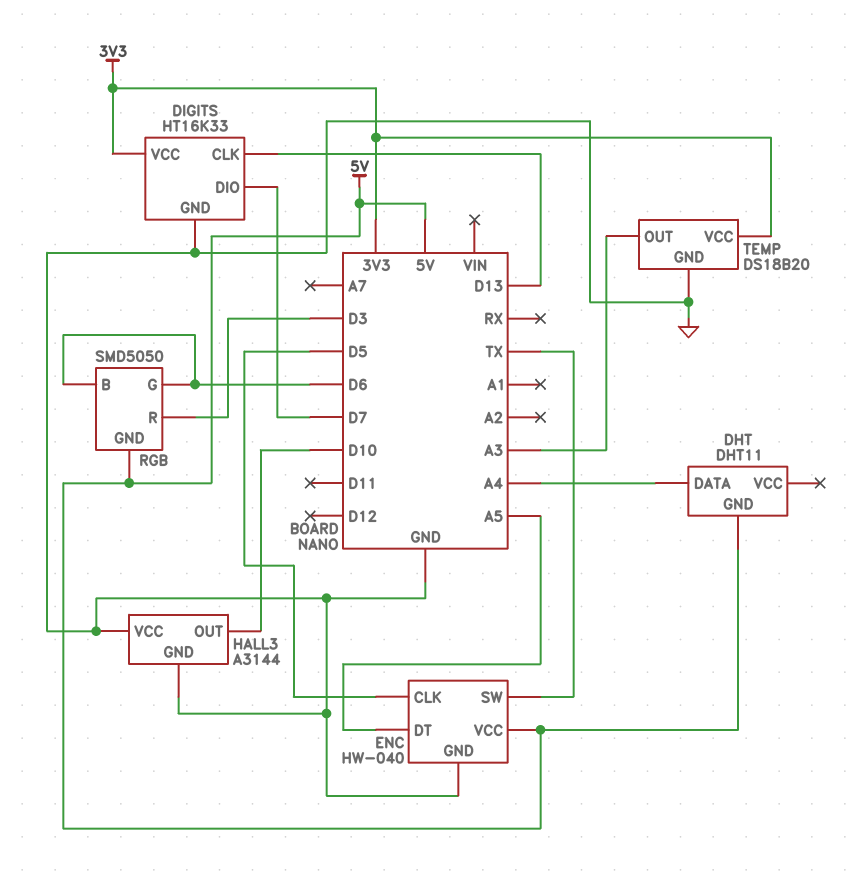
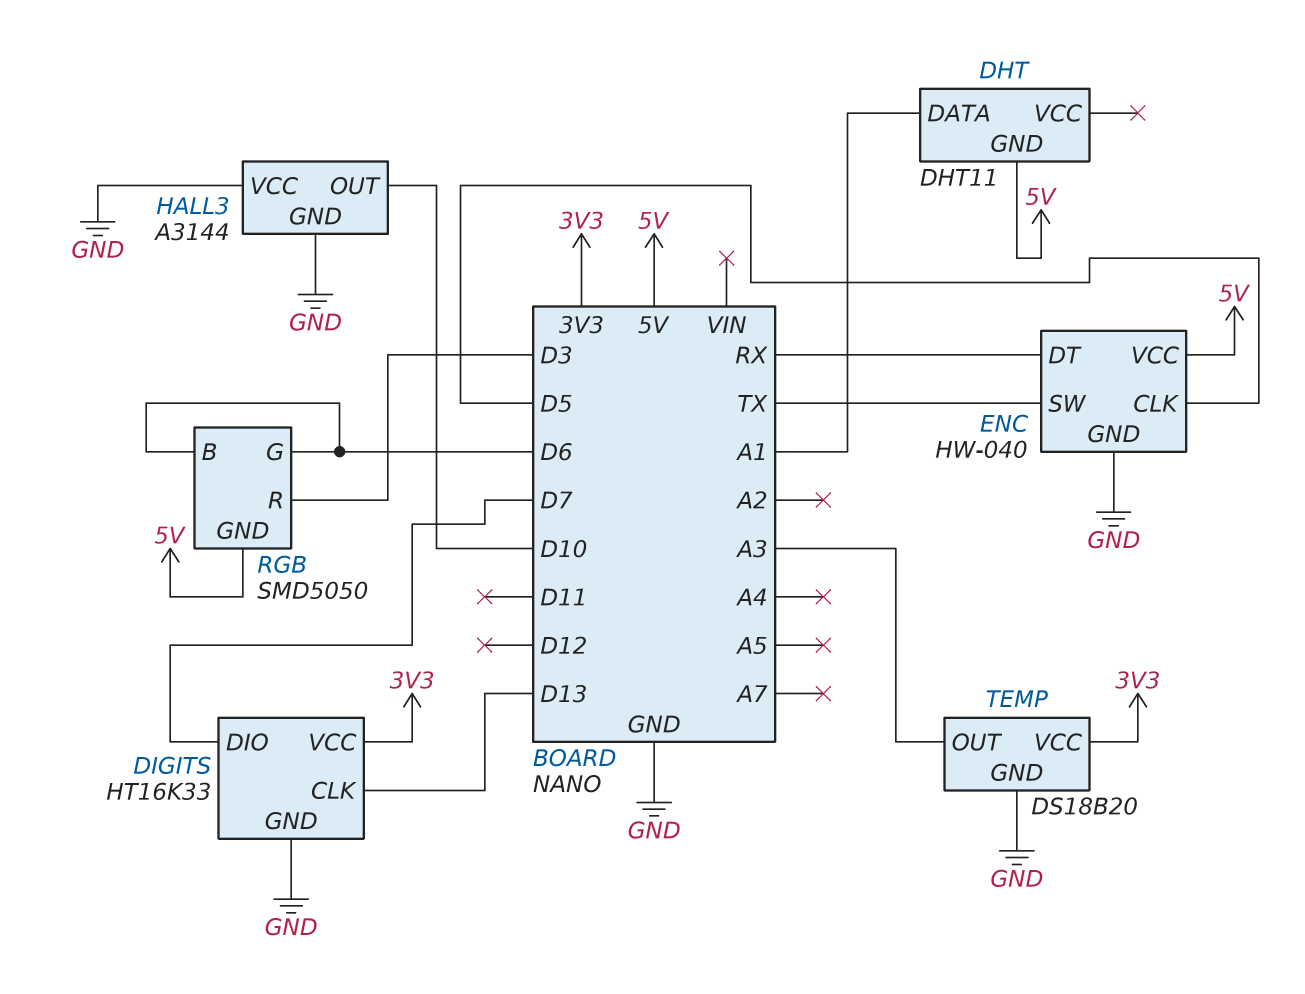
DHT pin DATA: A4 -> A1
ENC pin DT: A5 -> RX

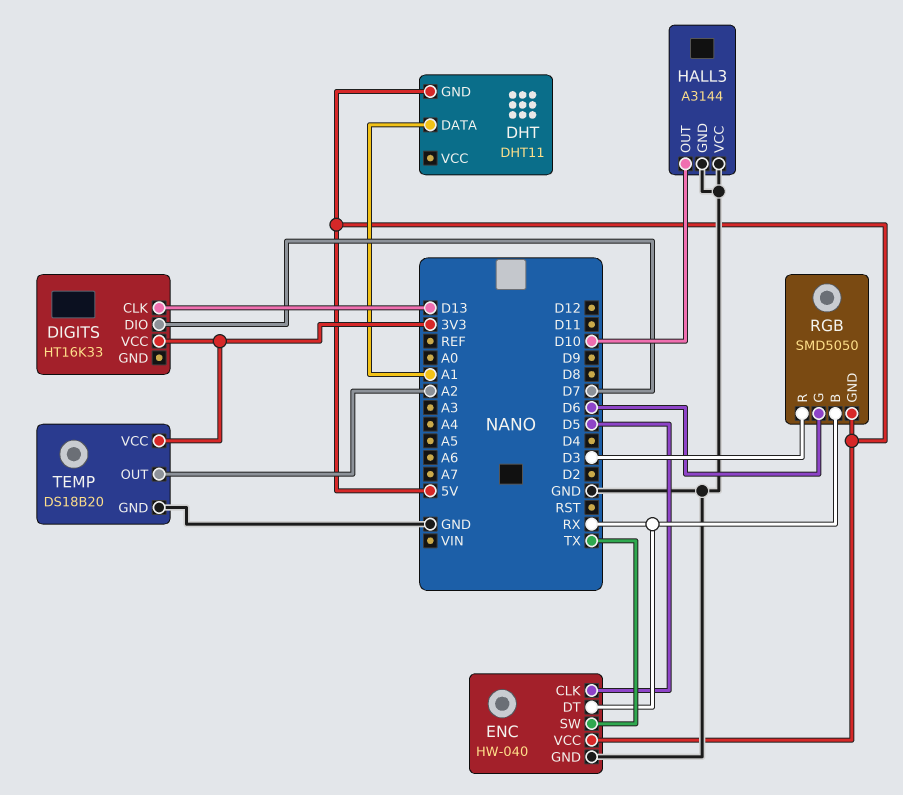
DIGITS pin GND: GND -> none
RGB pin B: D6 -> RX
TEMP pin OUT: A3 -> A2

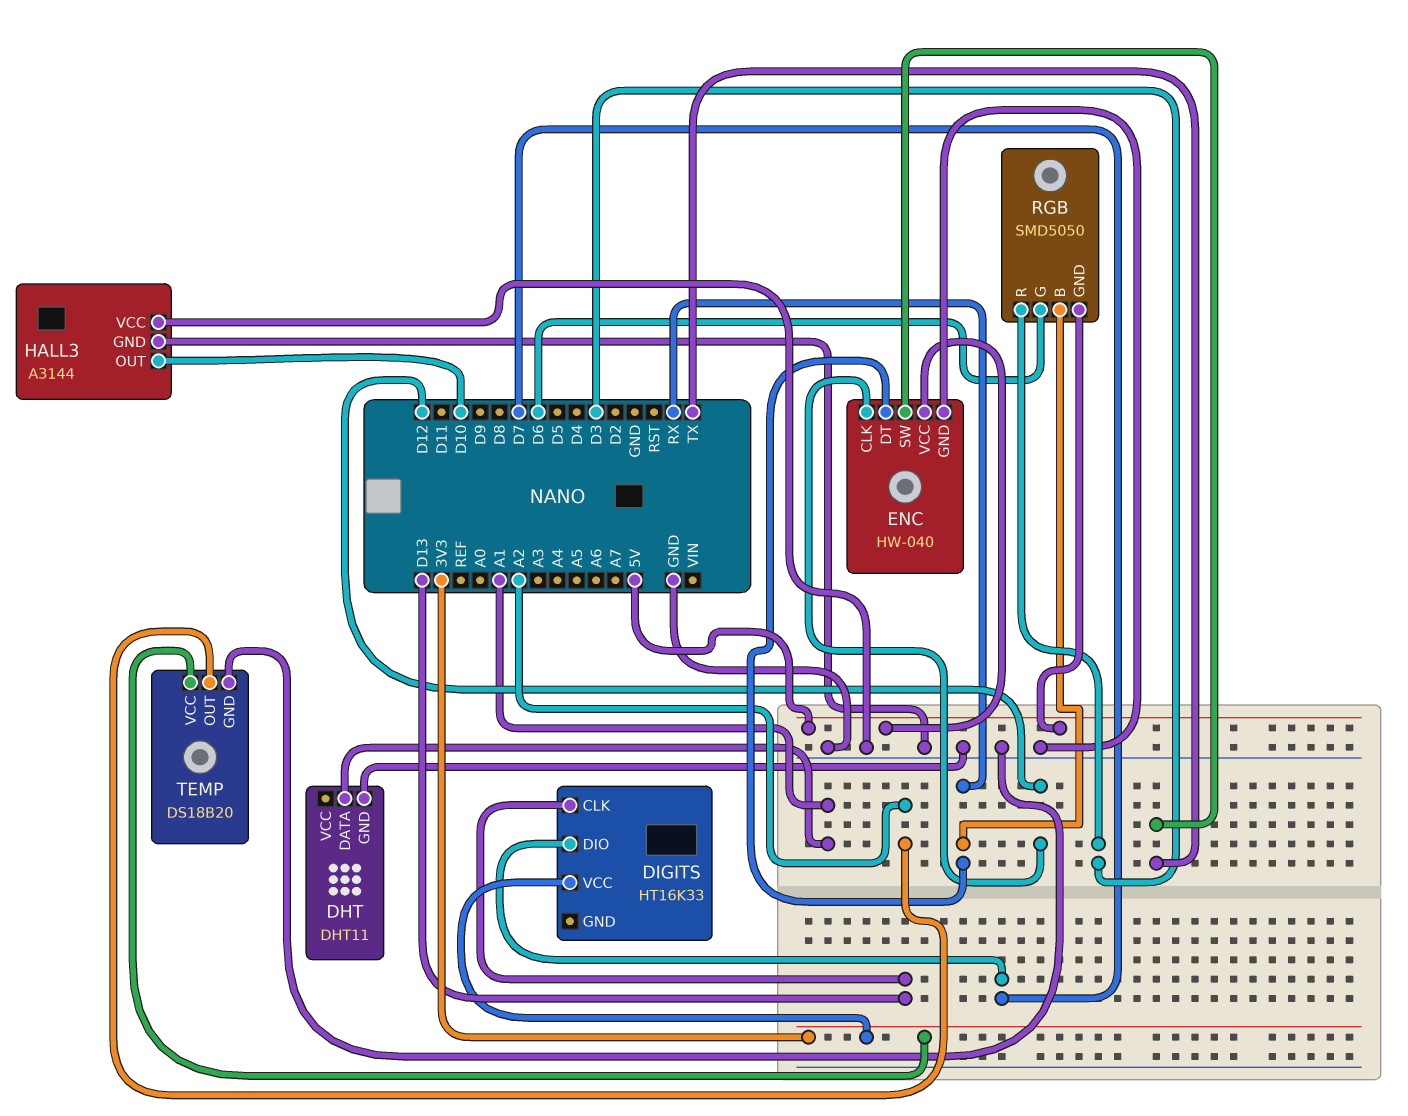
DHT pin GND: 5V -> GND
ENC pin CLK: D5 -> D12

